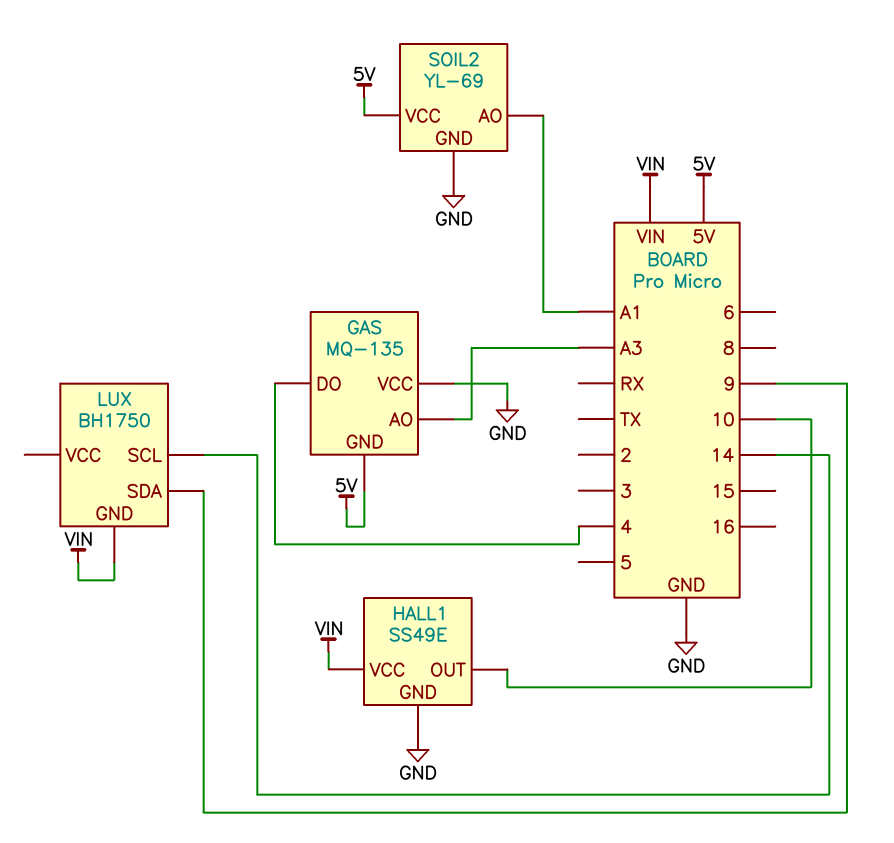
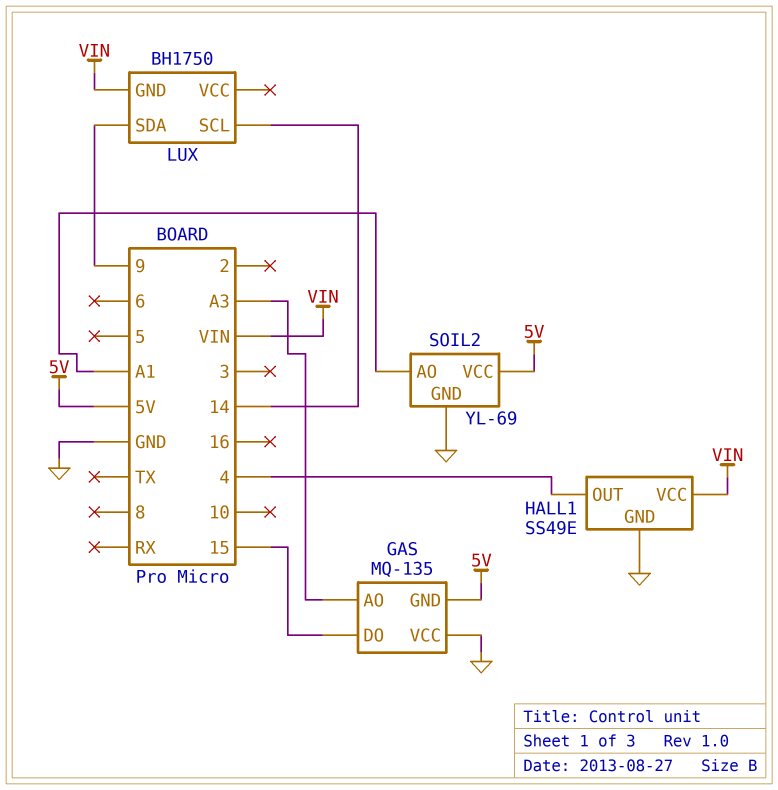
GAS pin DO: 4 -> 15
HALL1 pin OUT: 10 -> 4

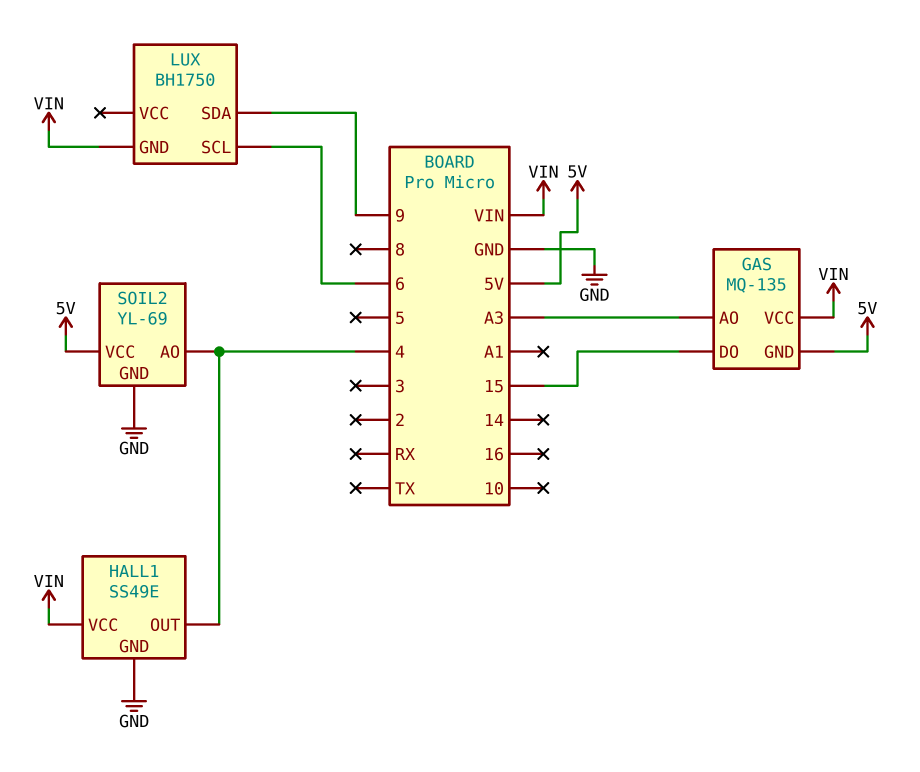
GAS pin VCC: GND -> VIN
LUX pin SCL: 14 -> 6
SOIL2 pin AO: A1 -> 4

